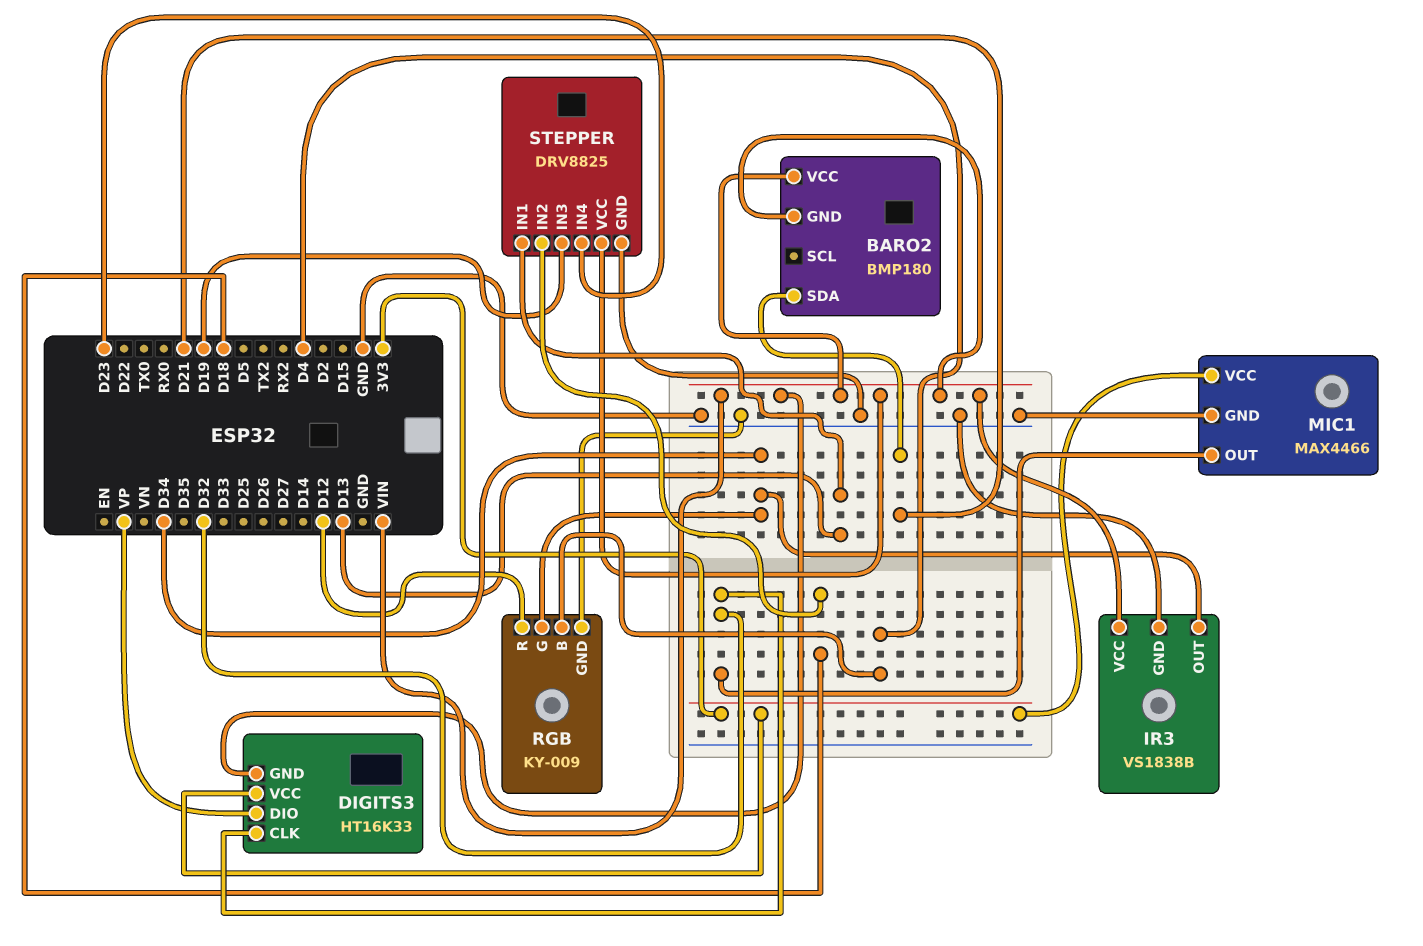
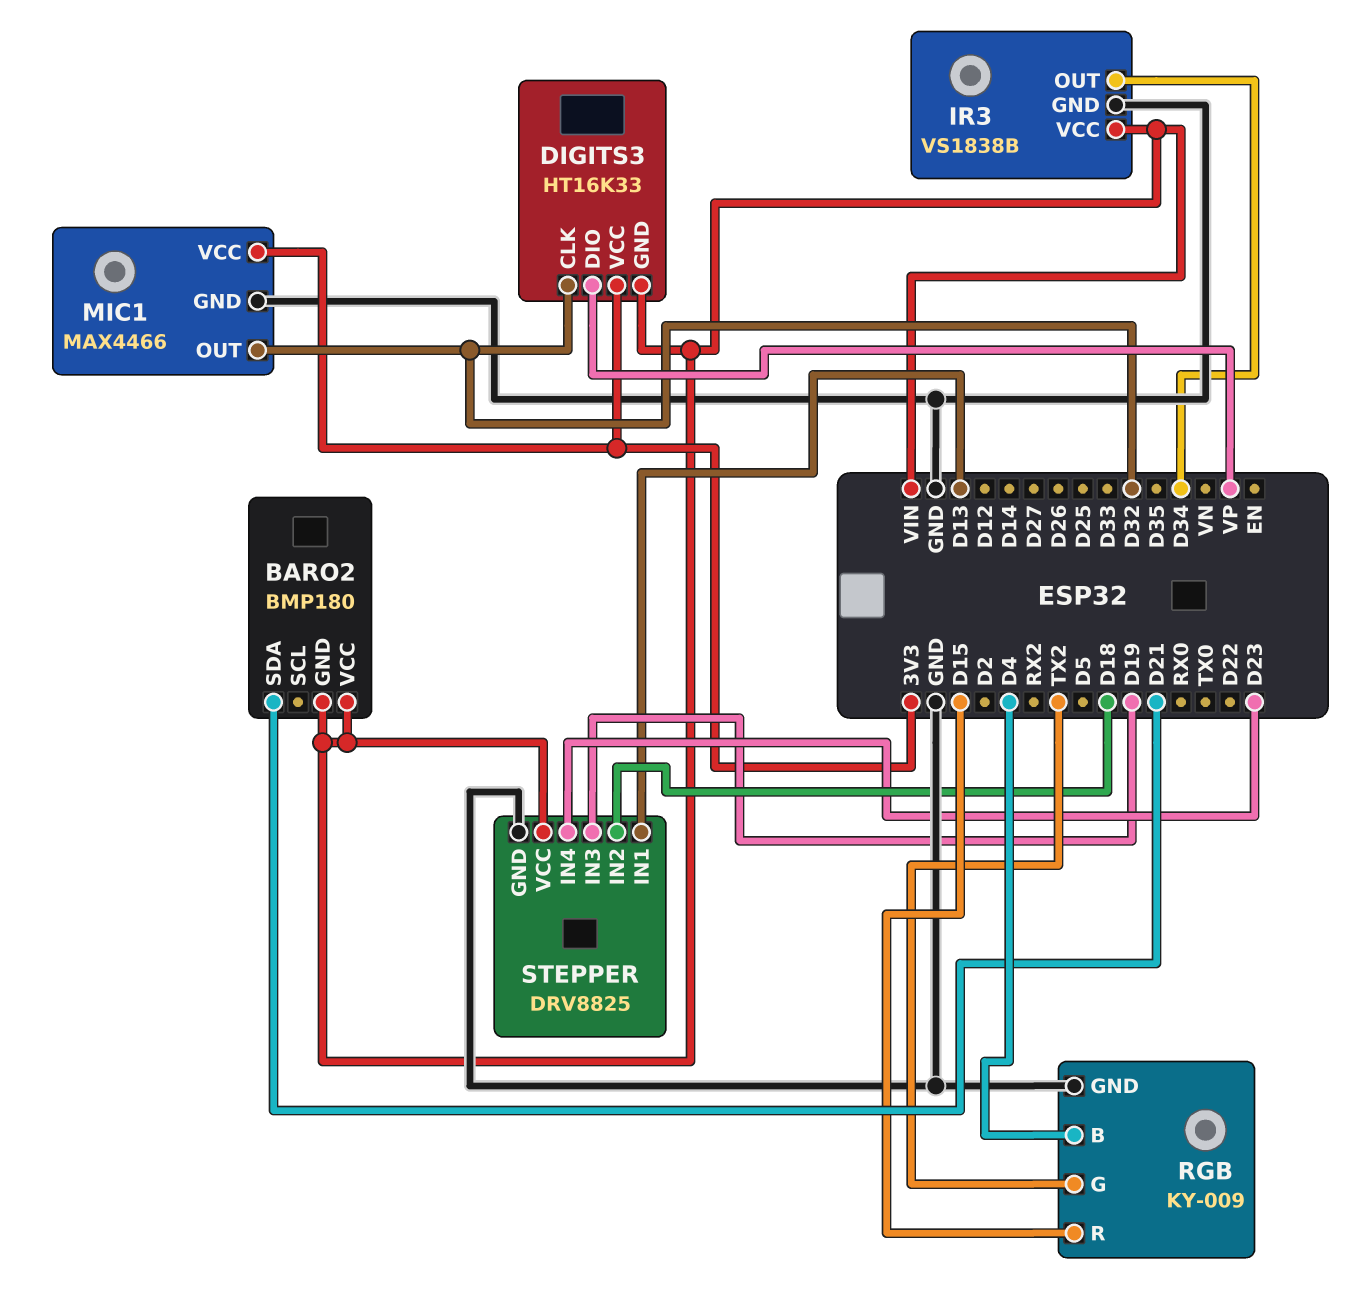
RGB pin G: D34 -> TX2
RGB pin R: D12 -> D15

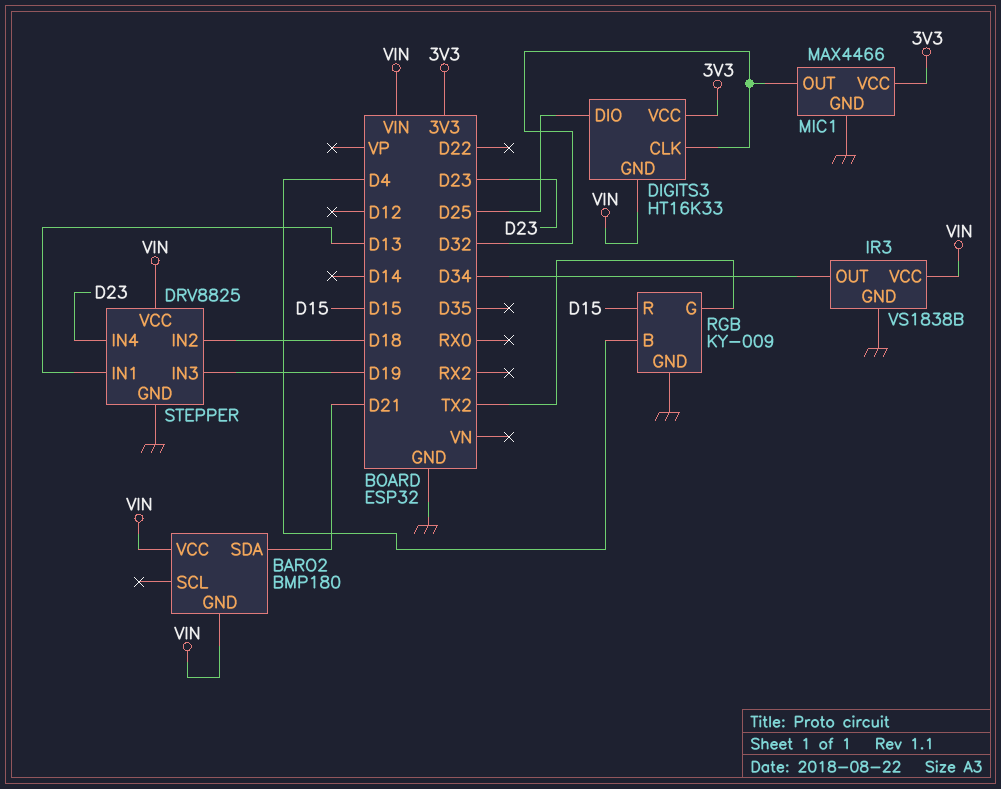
DIGITS3 pin DIO: VP -> D25

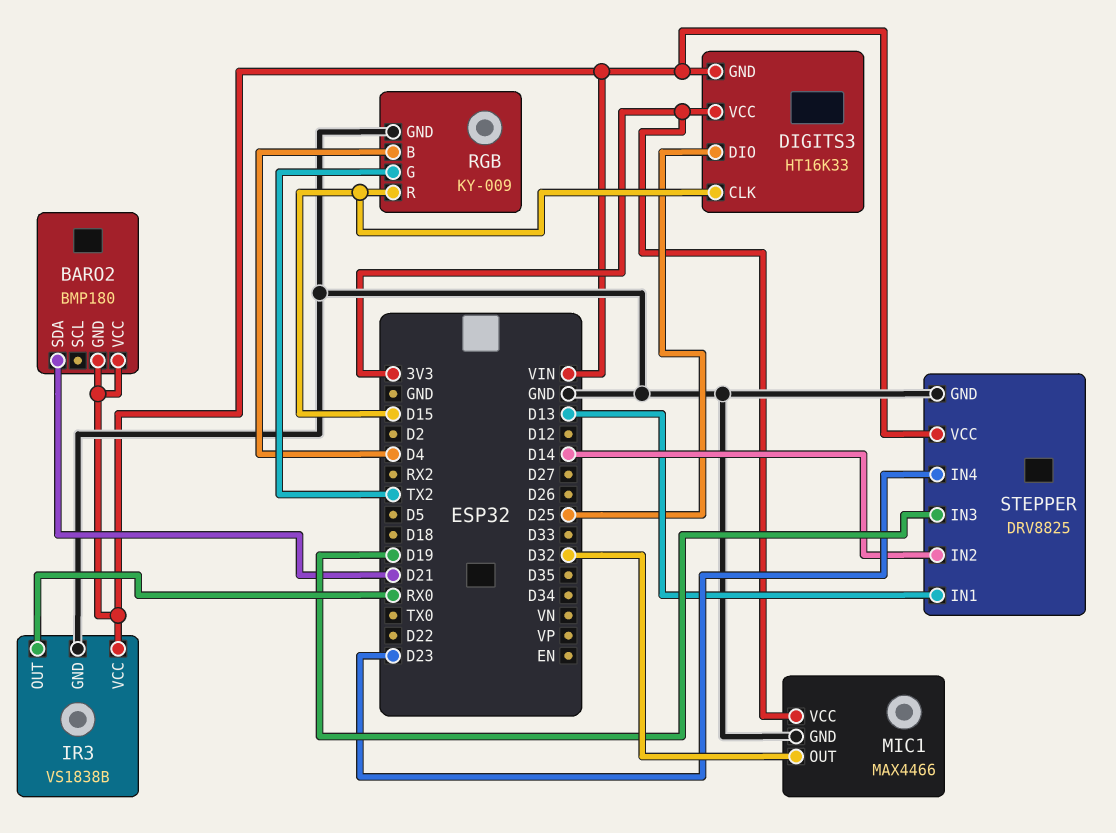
DIGITS3 pin CLK: D32 -> D15
IR3 pin OUT: D34 -> RX0
STEPPER pin IN2: D18 -> D14

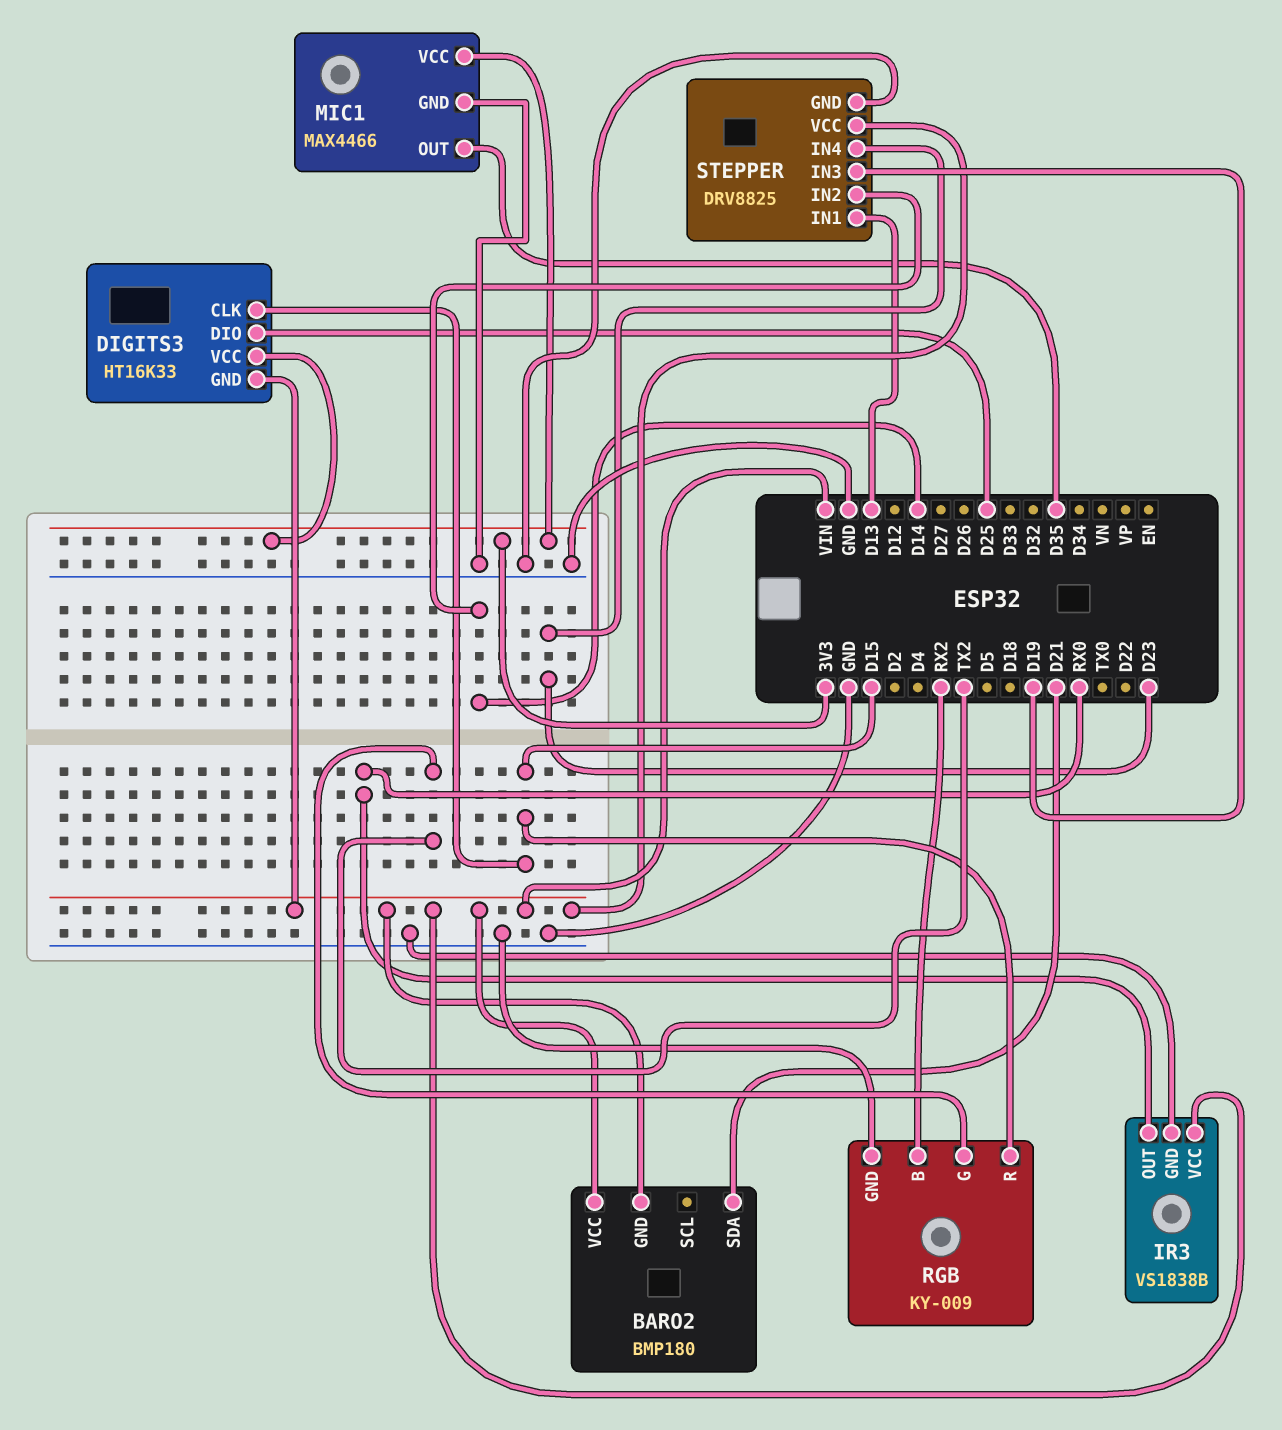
MIC1 pin OUT: D32 -> D35
RGB pin B: D4 -> RX2

